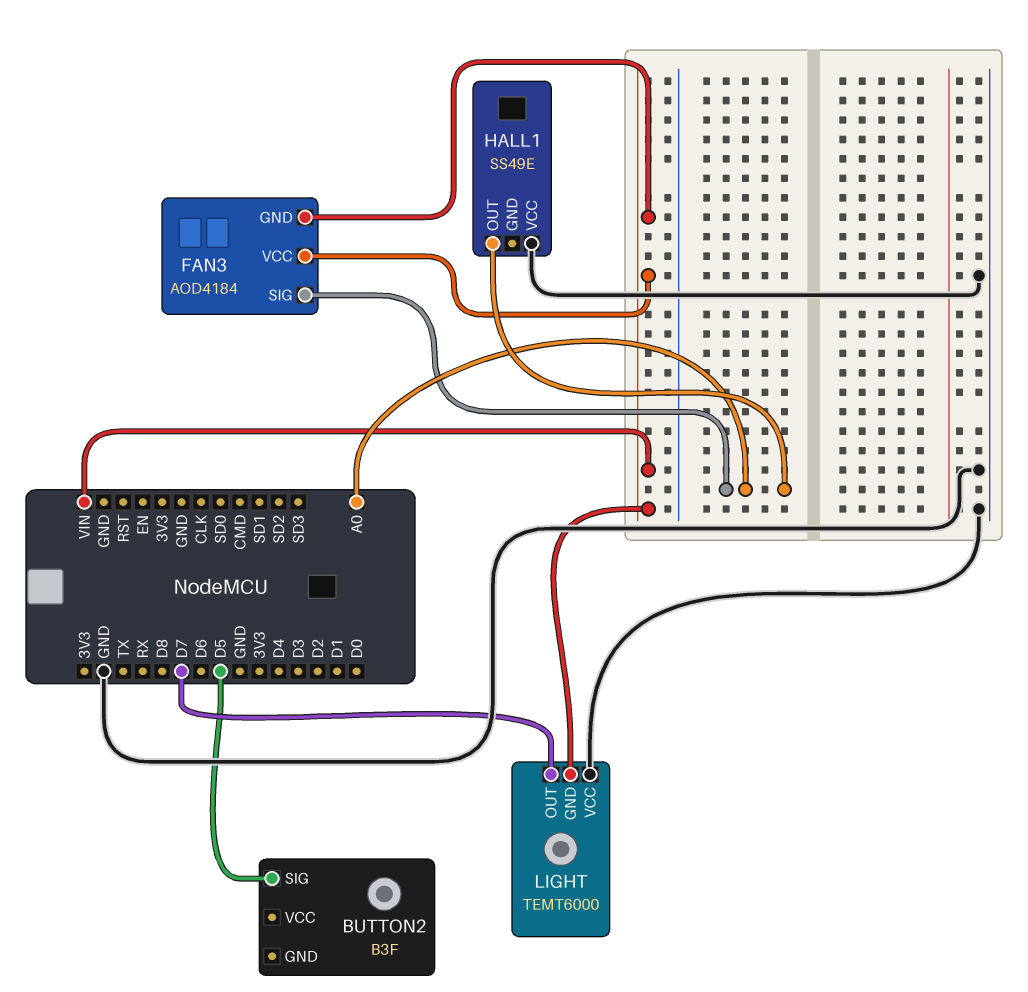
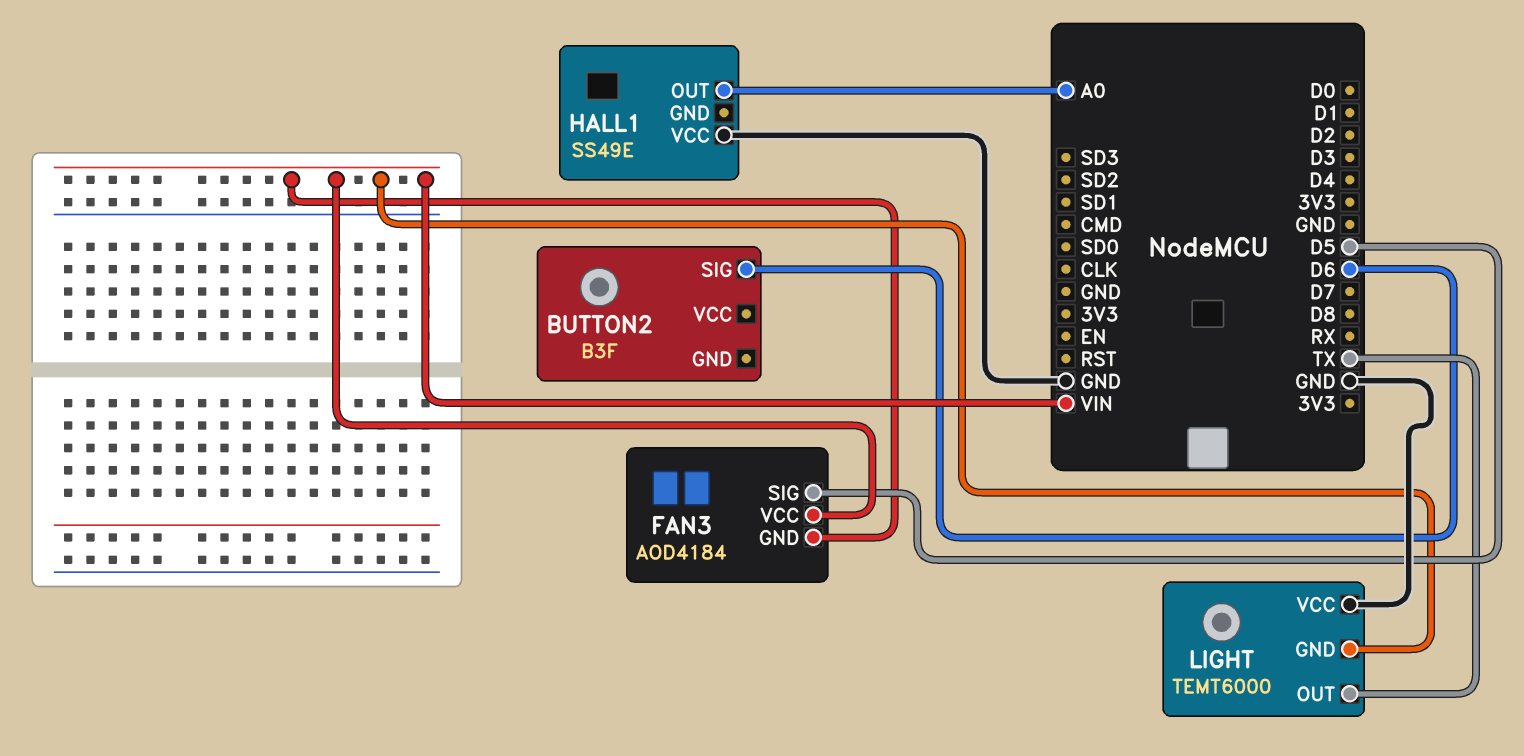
BUTTON2 pin SIG: D5 -> D6
FAN3 pin SIG: A0 -> D5
LIGHT pin OUT: D7 -> TX

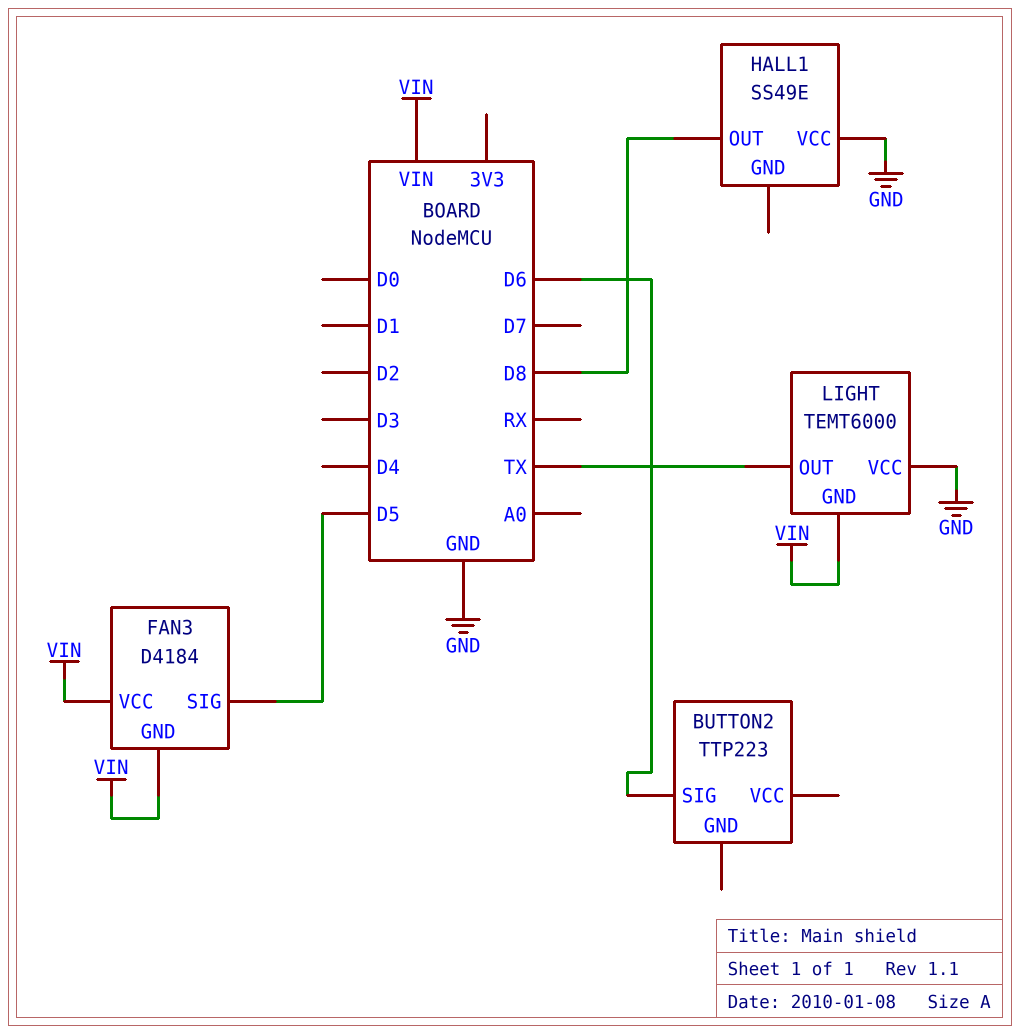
BUTTON2: B3F -> TTP223
FAN3: AOD4184 -> D4184
HALL1 pin OUT: A0 -> D8

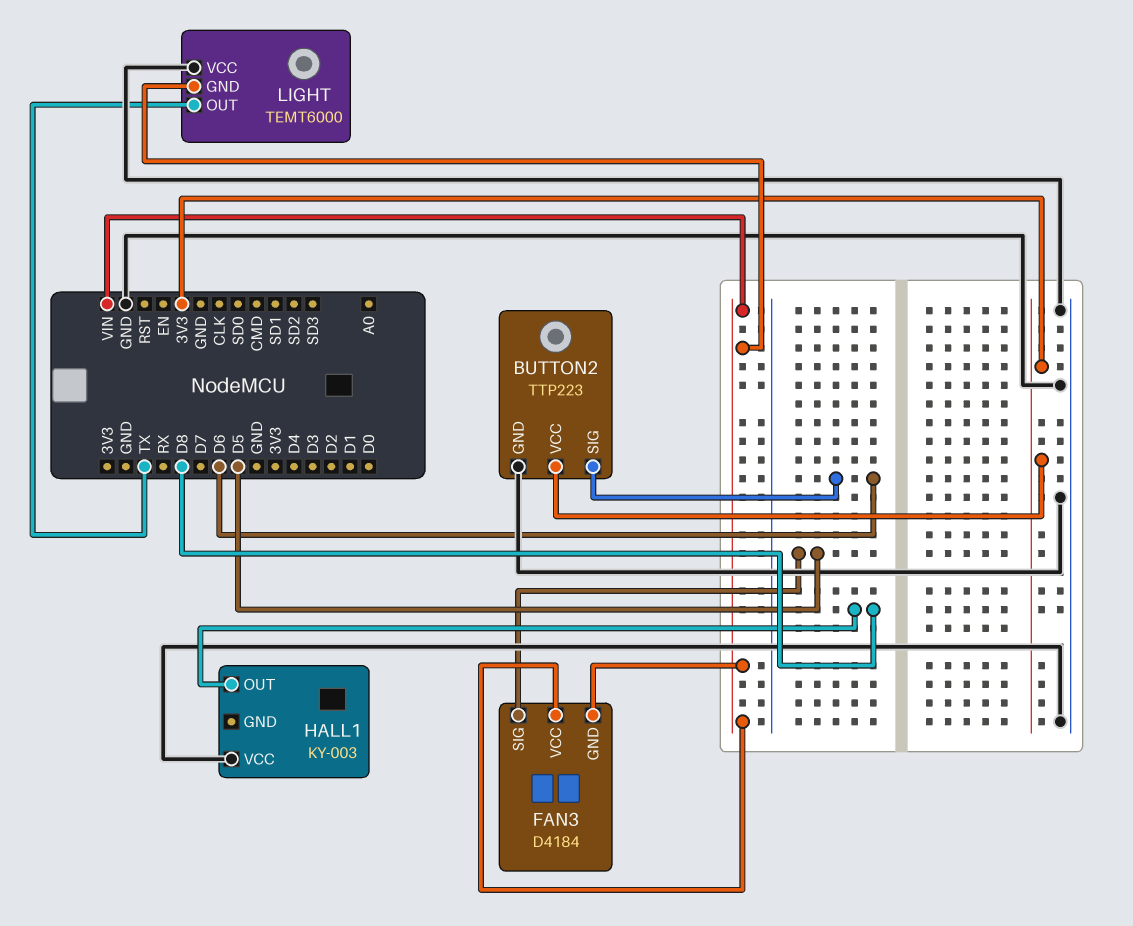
BUTTON2 pin GND: none -> GND
BUTTON2 pin VCC: none -> 3V3
HALL1: SS49E -> KY-003

